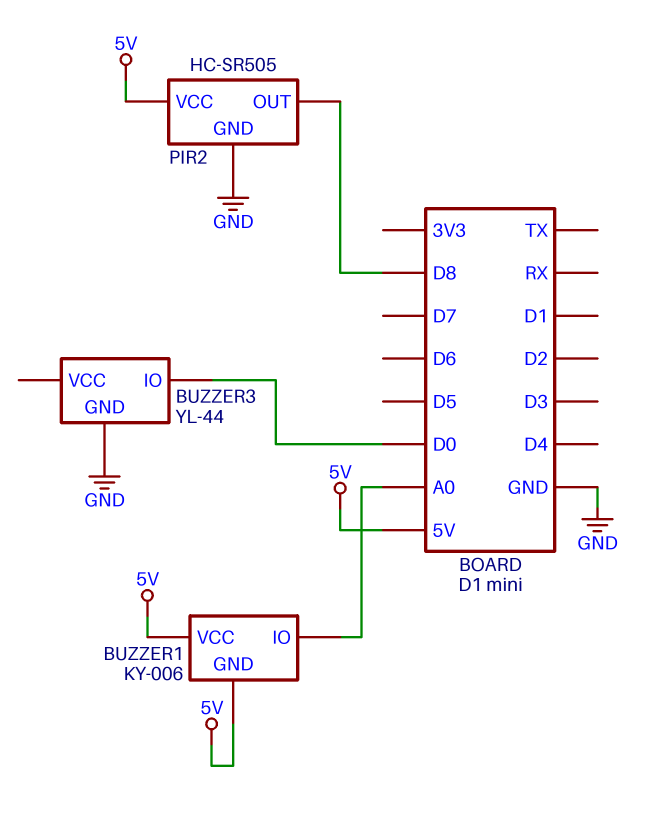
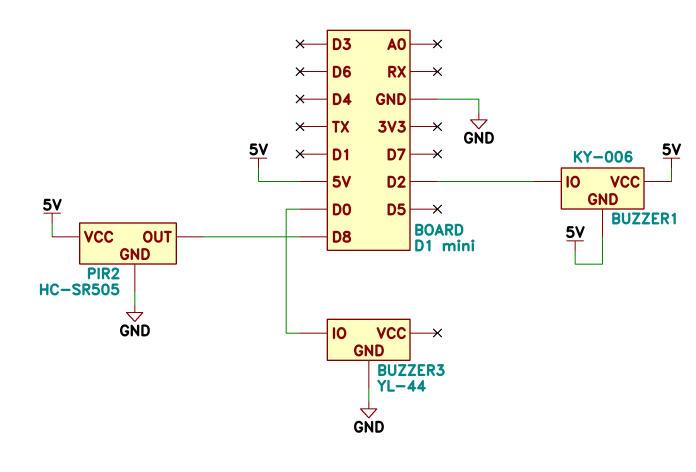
BUZZER1 pin IO: A0 -> D2

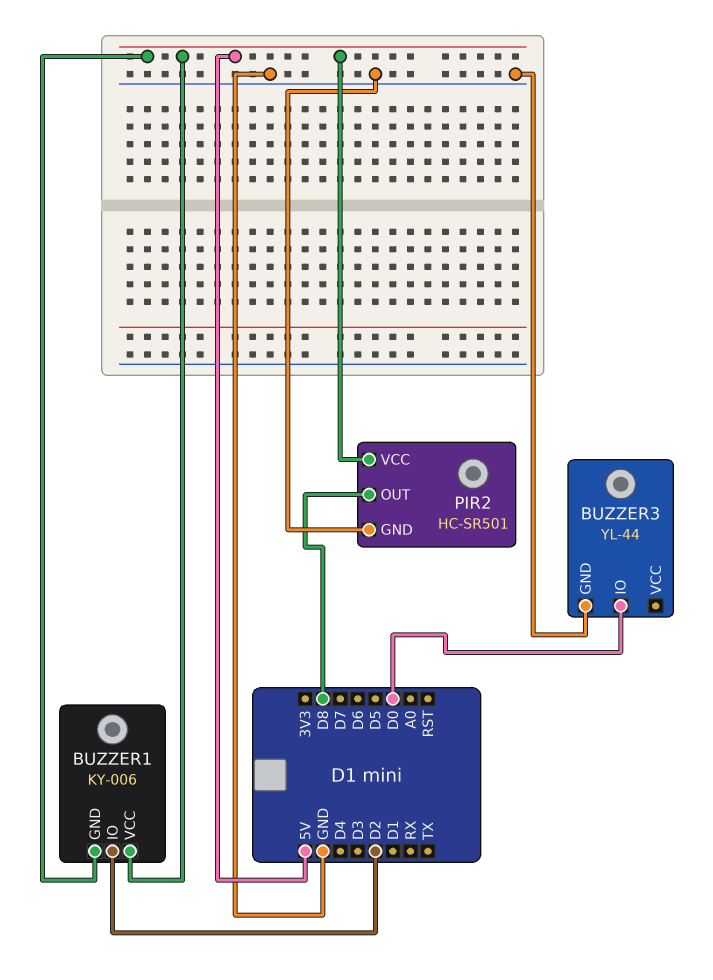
PIR2: HC-SR505 -> HC-SR501

